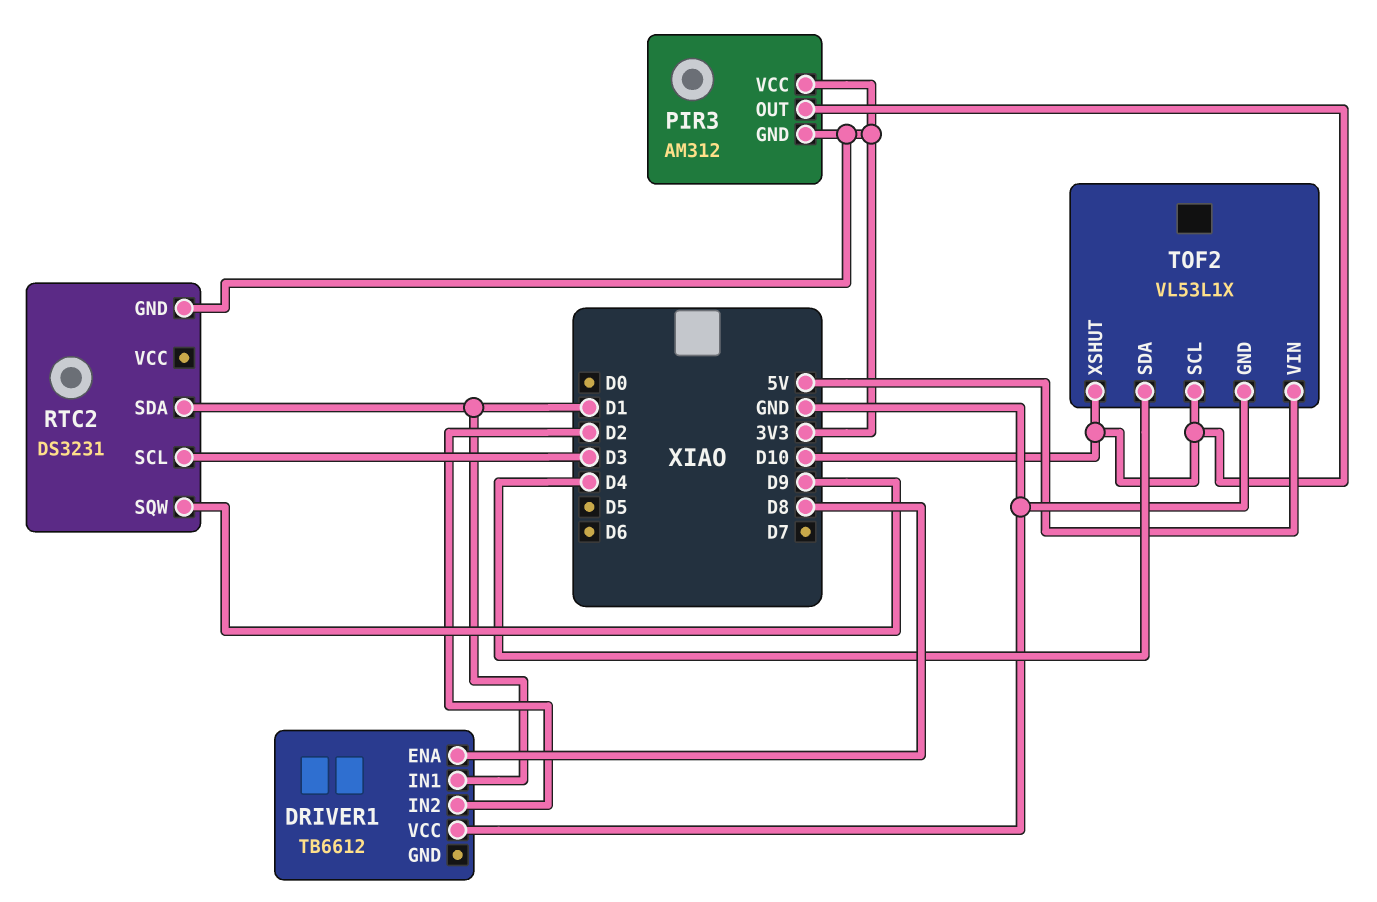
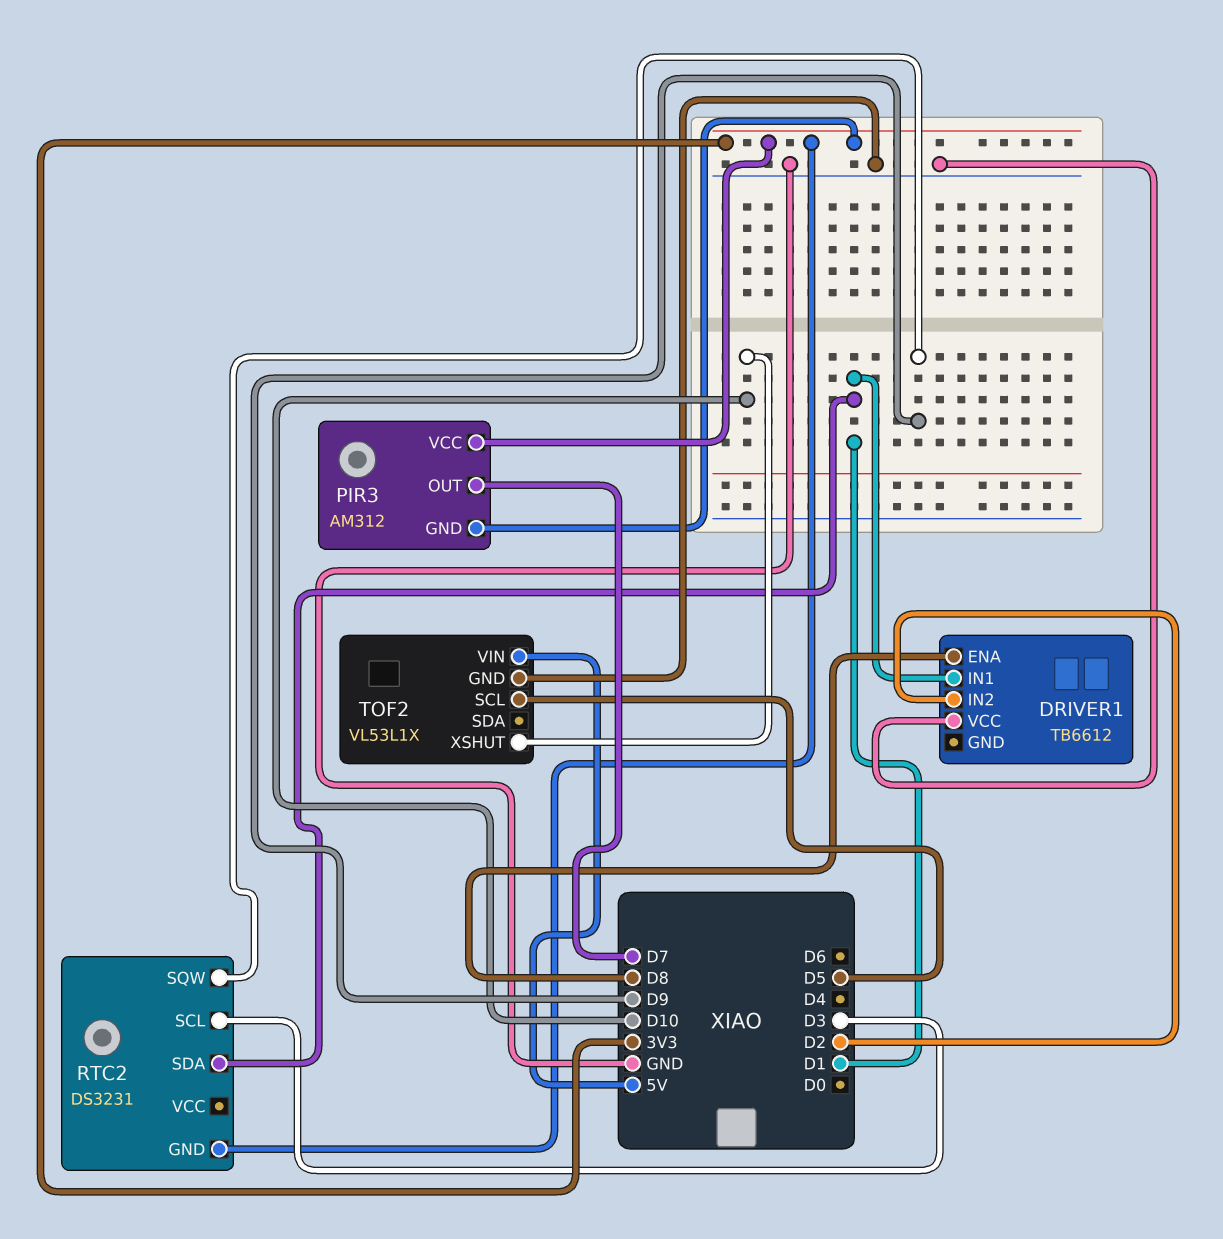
PIR3 pin OUT: D10 -> D7
TOF2 pin SCL: D10 -> D5
TOF2 pin SDA: D4 -> none

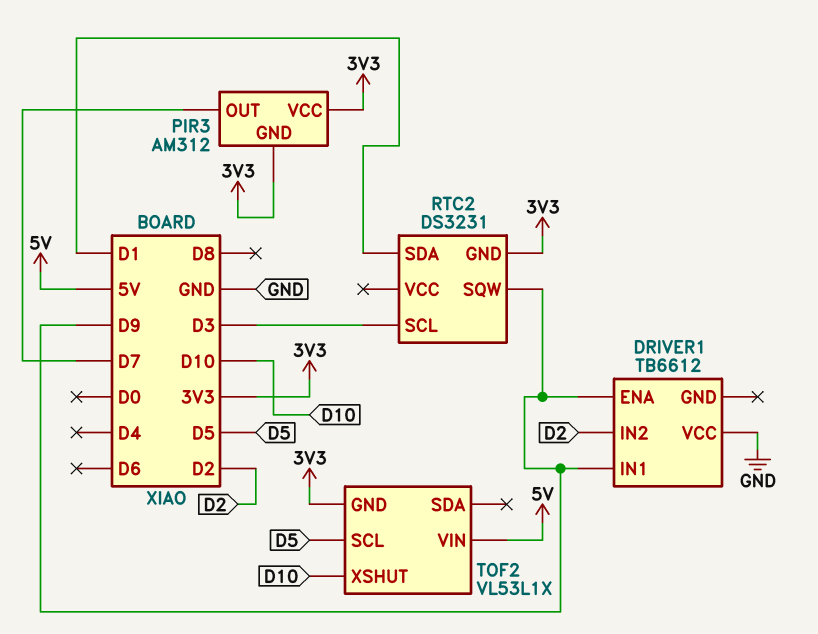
DRIVER1 pin ENA: D8 -> D9
DRIVER1 pin IN1: D1 -> D9
TOF2 pin GND: GND -> 3V3

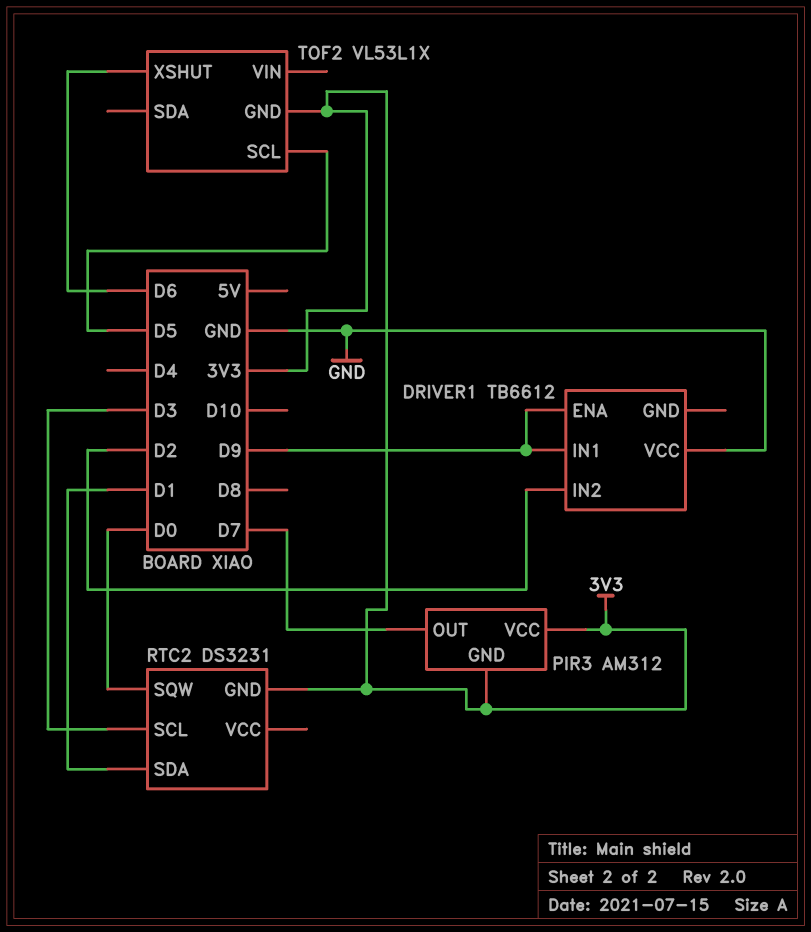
RTC2 pin SQW: D9 -> D0
TOF2 pin VIN: 5V -> none
TOF2 pin XSHUT: D10 -> D6

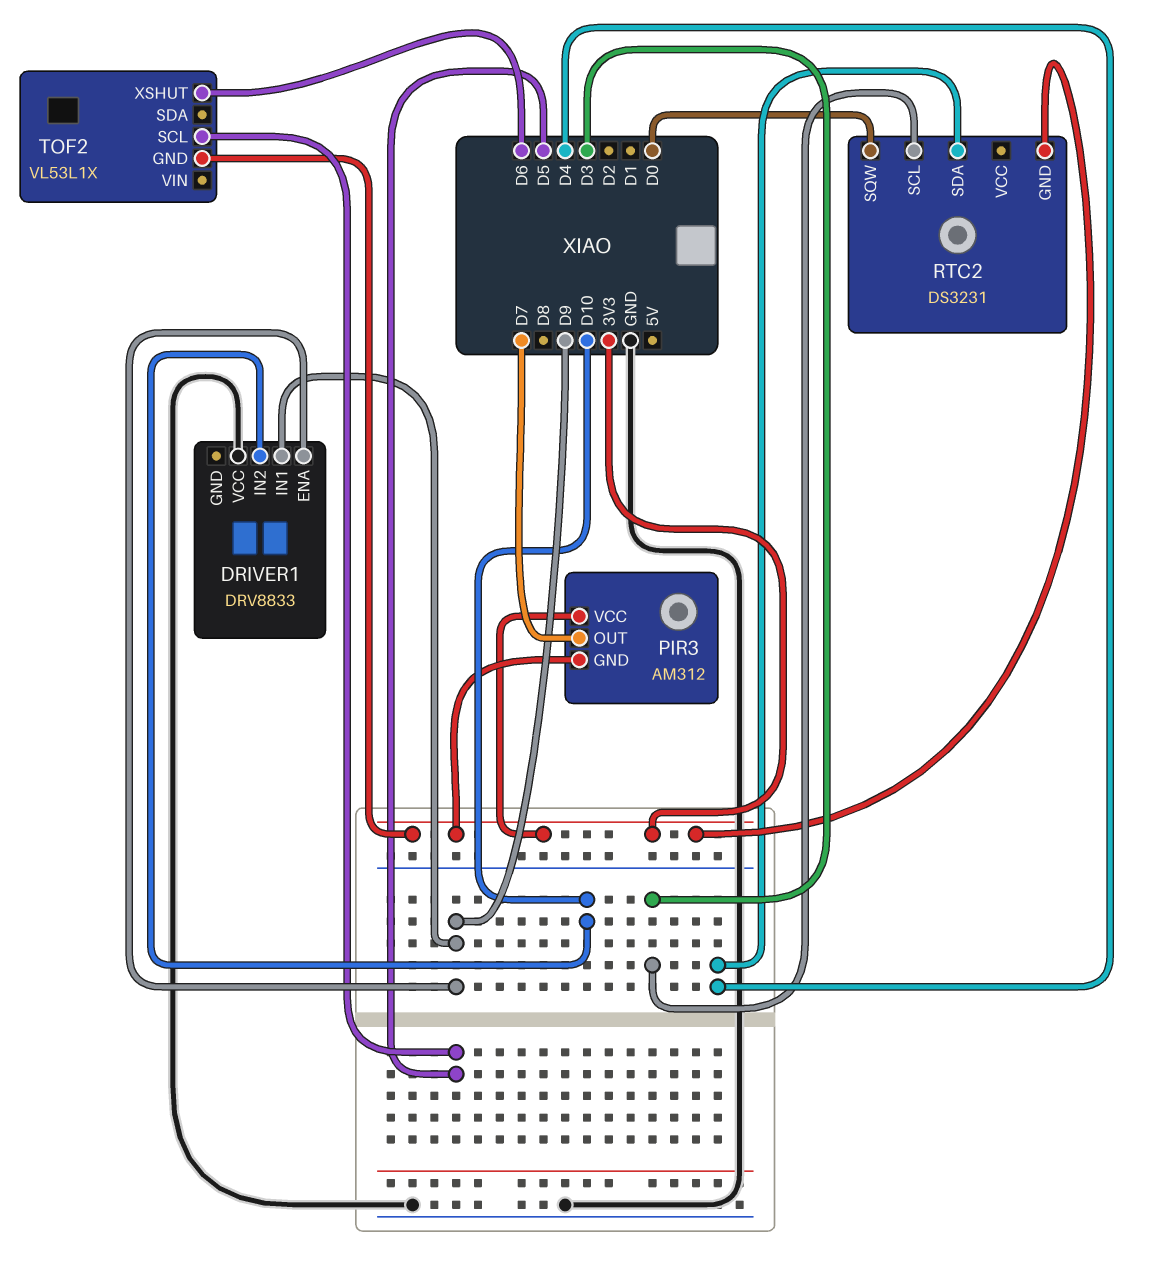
DRIVER1: TB6612 -> DRV8833
DRIVER1 pin IN2: D2 -> D10
RTC2 pin SDA: D1 -> D4

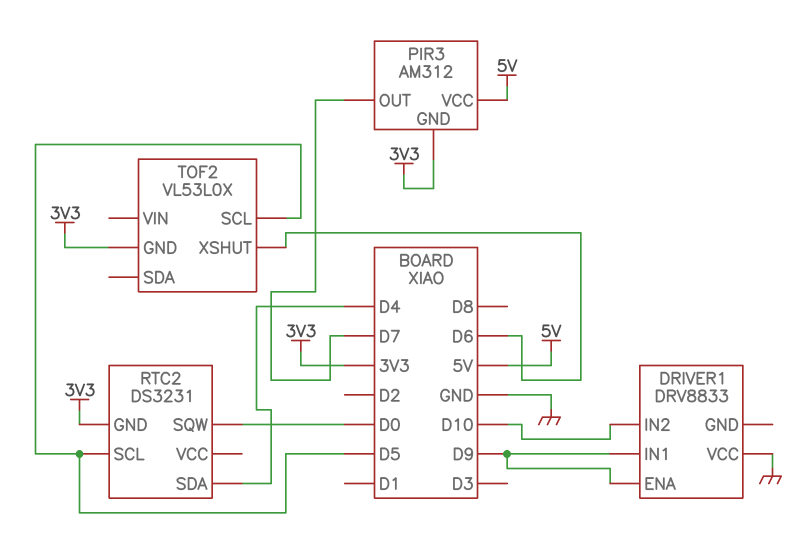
PIR3 pin VCC: 3V3 -> 5V
RTC2 pin SCL: D3 -> D5
TOF2: VL53L1X -> VL53L0X

